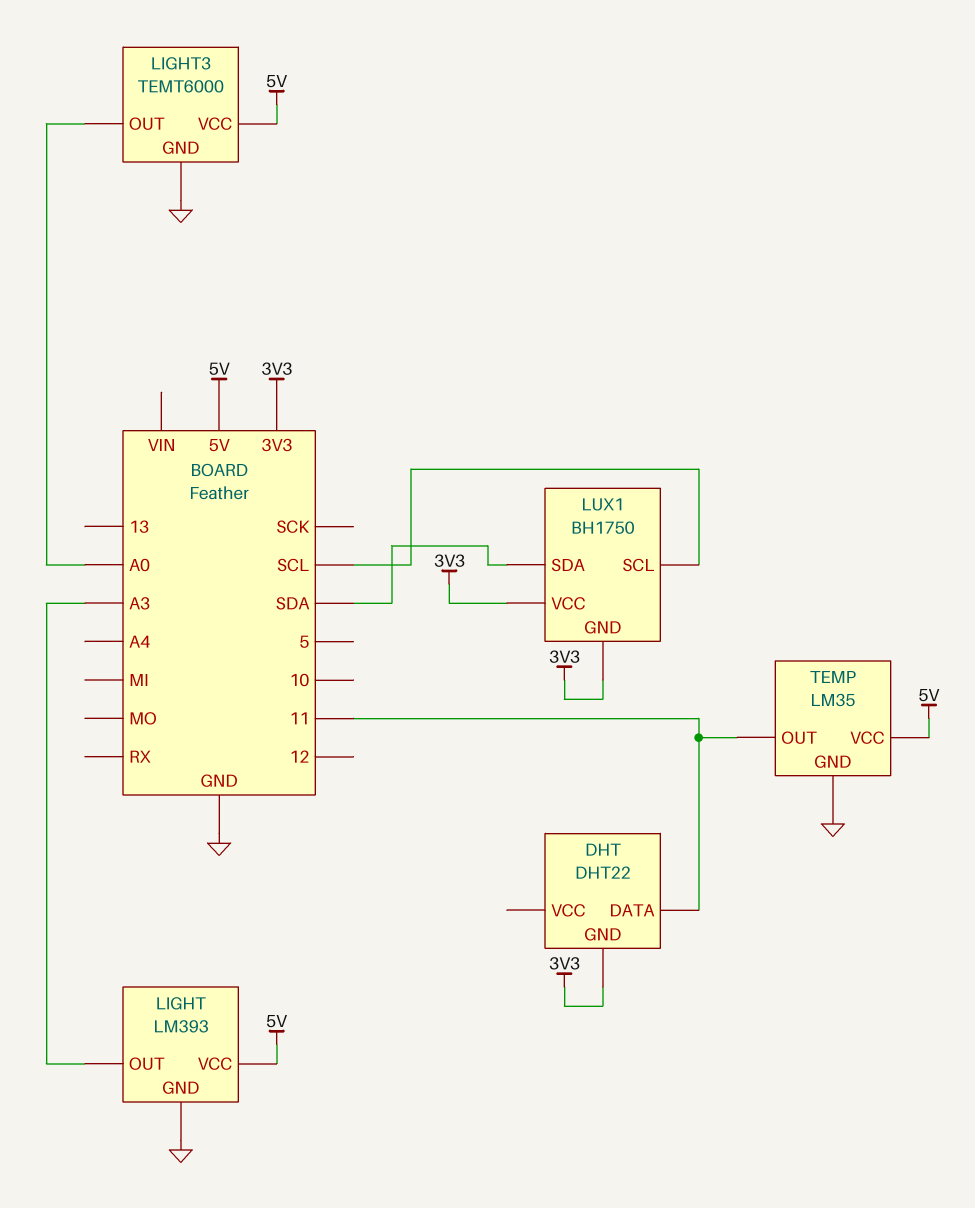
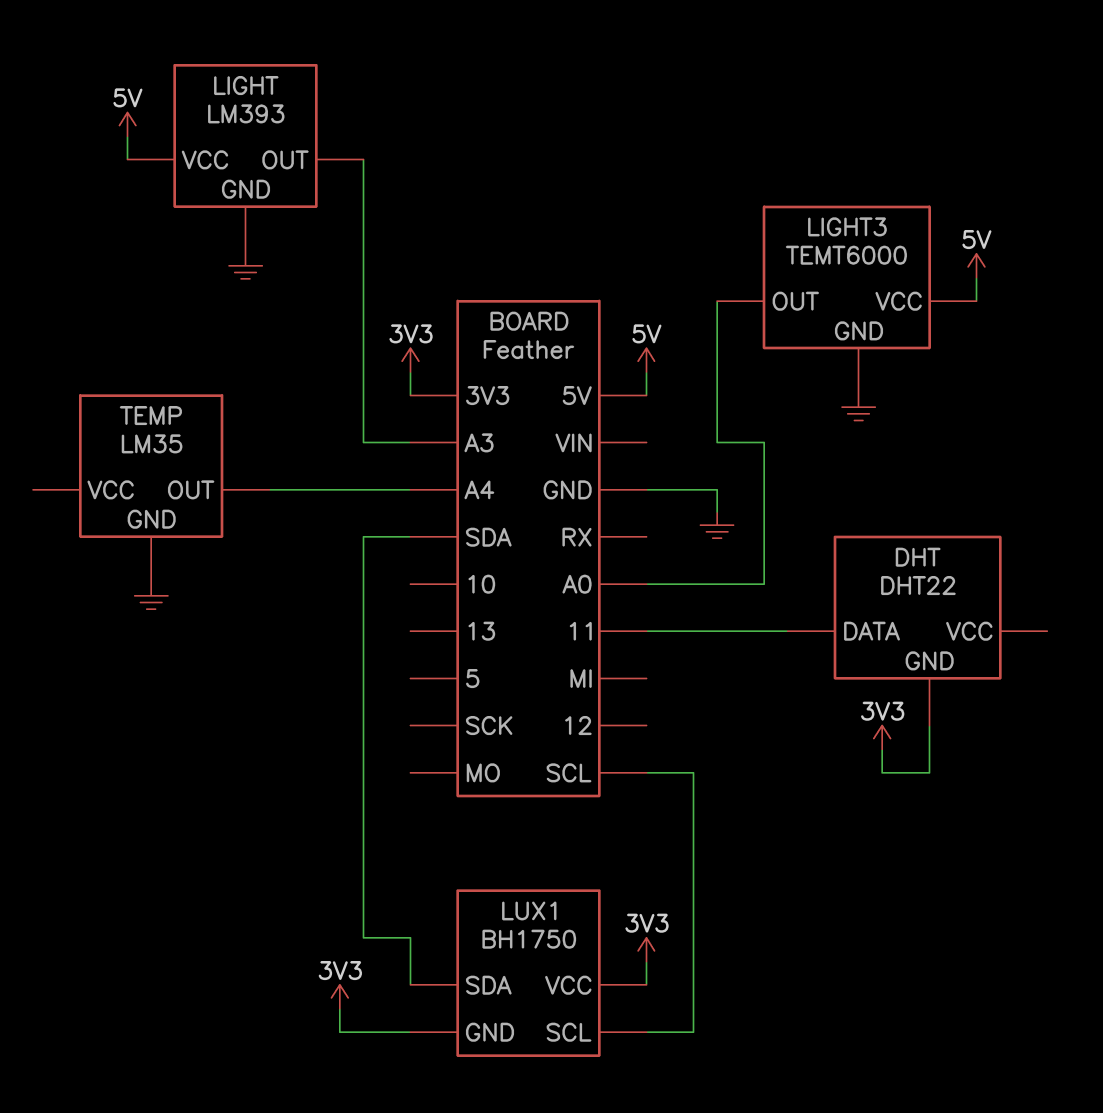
TEMP pin OUT: 11 -> A4
TEMP pin VCC: 5V -> none

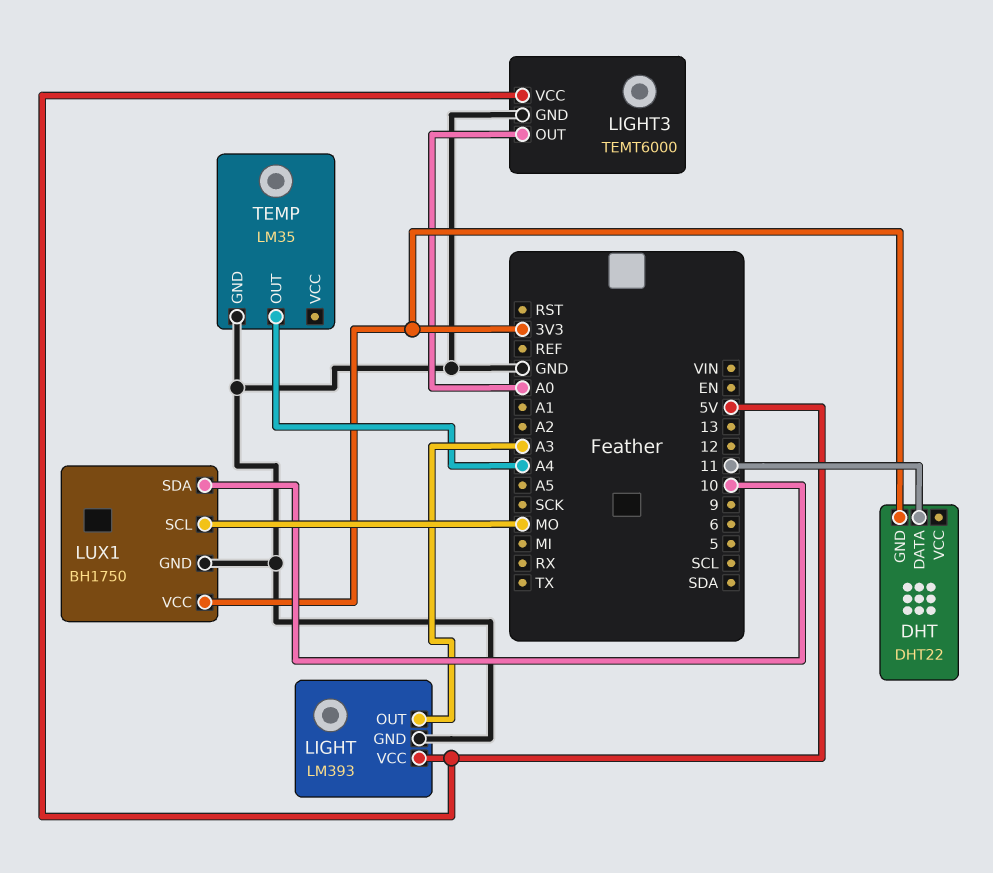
LUX1 pin GND: 3V3 -> GND
LUX1 pin SCL: SCL -> MO
LUX1 pin SDA: SDA -> 10

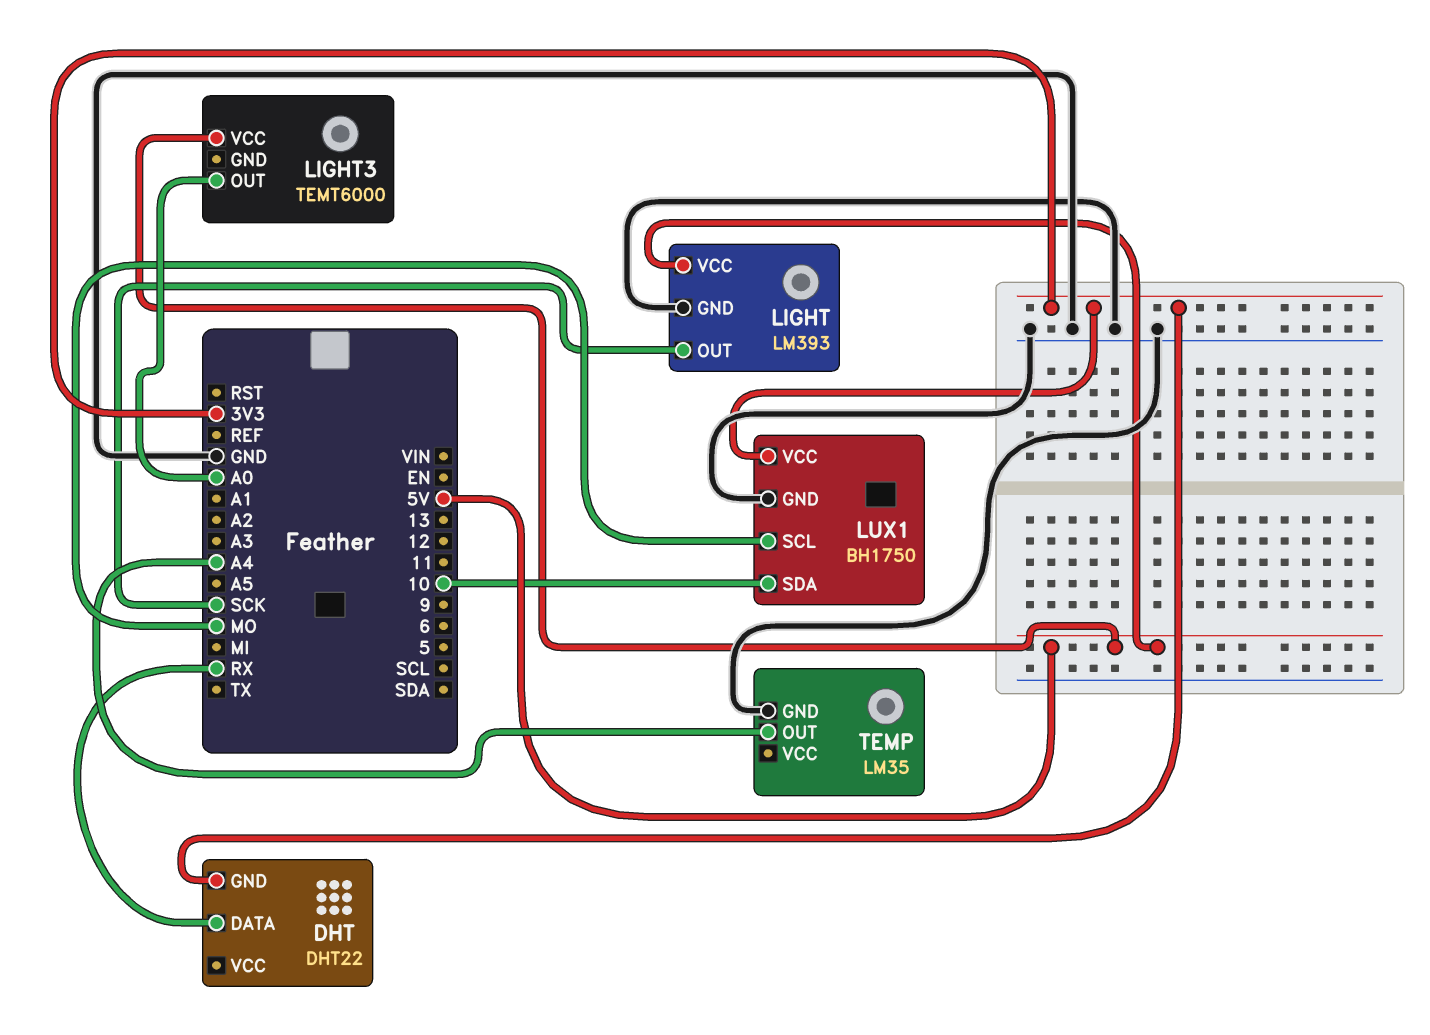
DHT pin DATA: 11 -> RX
LIGHT pin OUT: A3 -> SCK
LIGHT3 pin GND: GND -> none

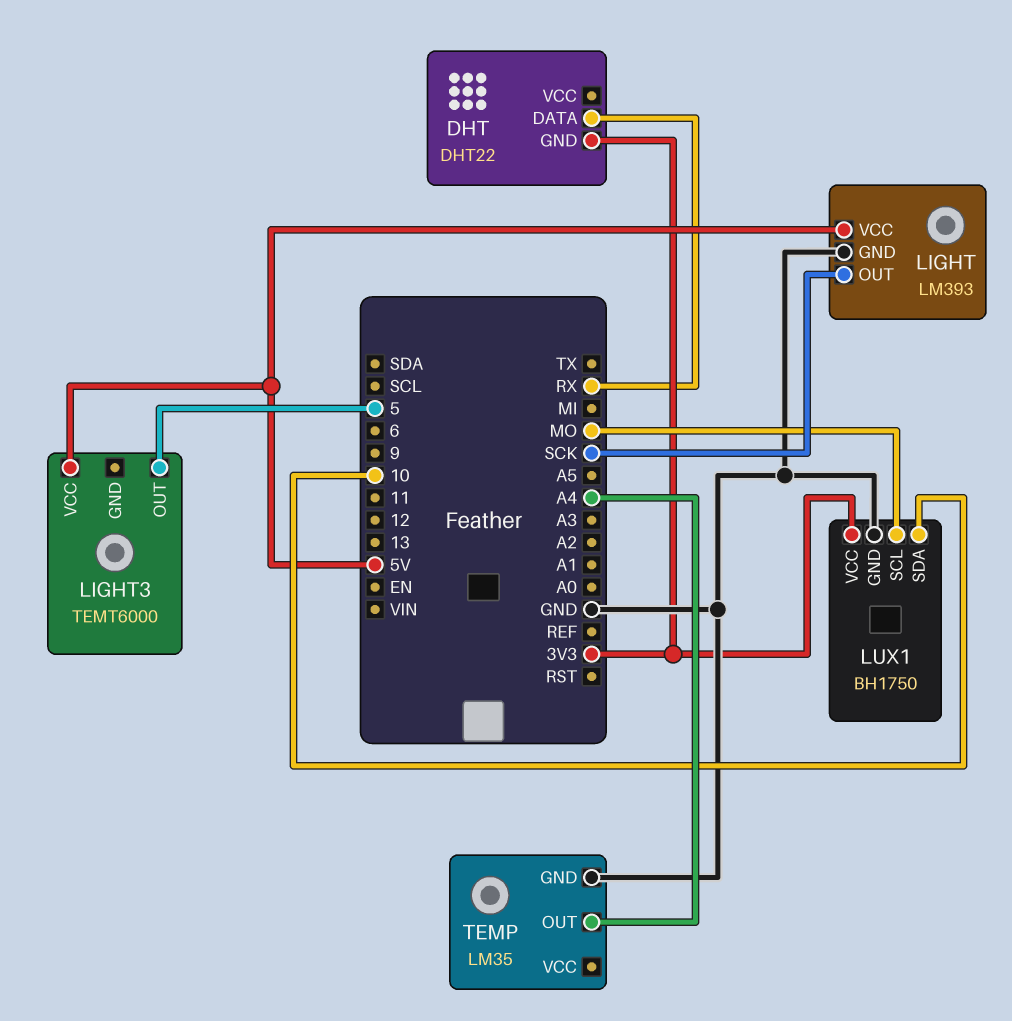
LIGHT3 pin OUT: A0 -> 5

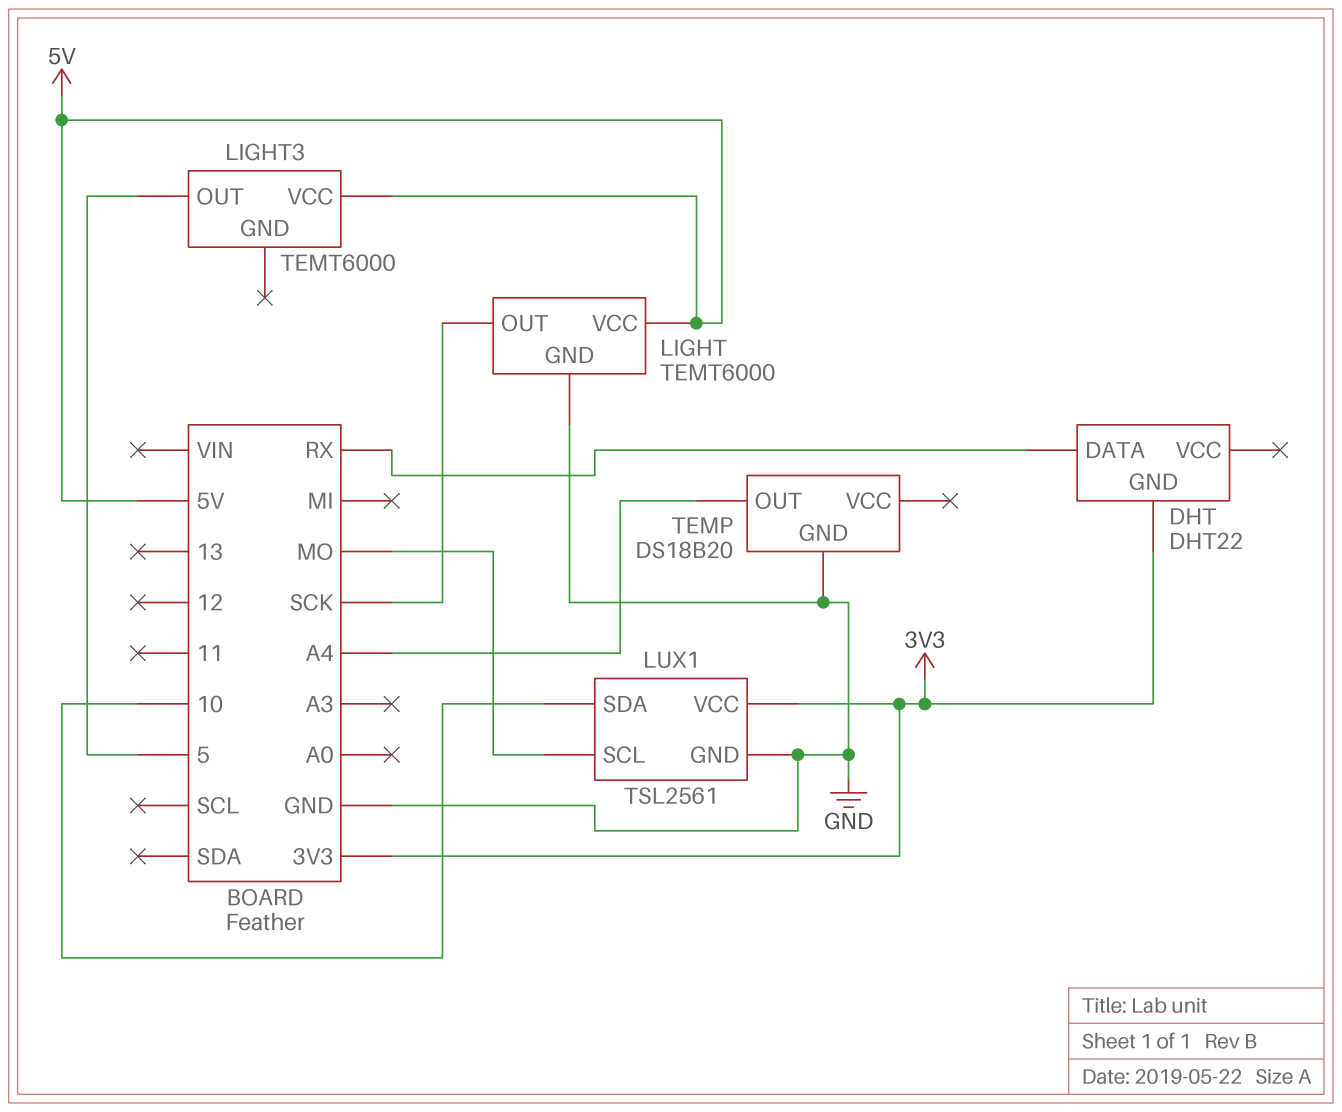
LIGHT: LM393 -> TEMT6000
LUX1: BH1750 -> TSL2561
TEMP: LM35 -> DS18B20

